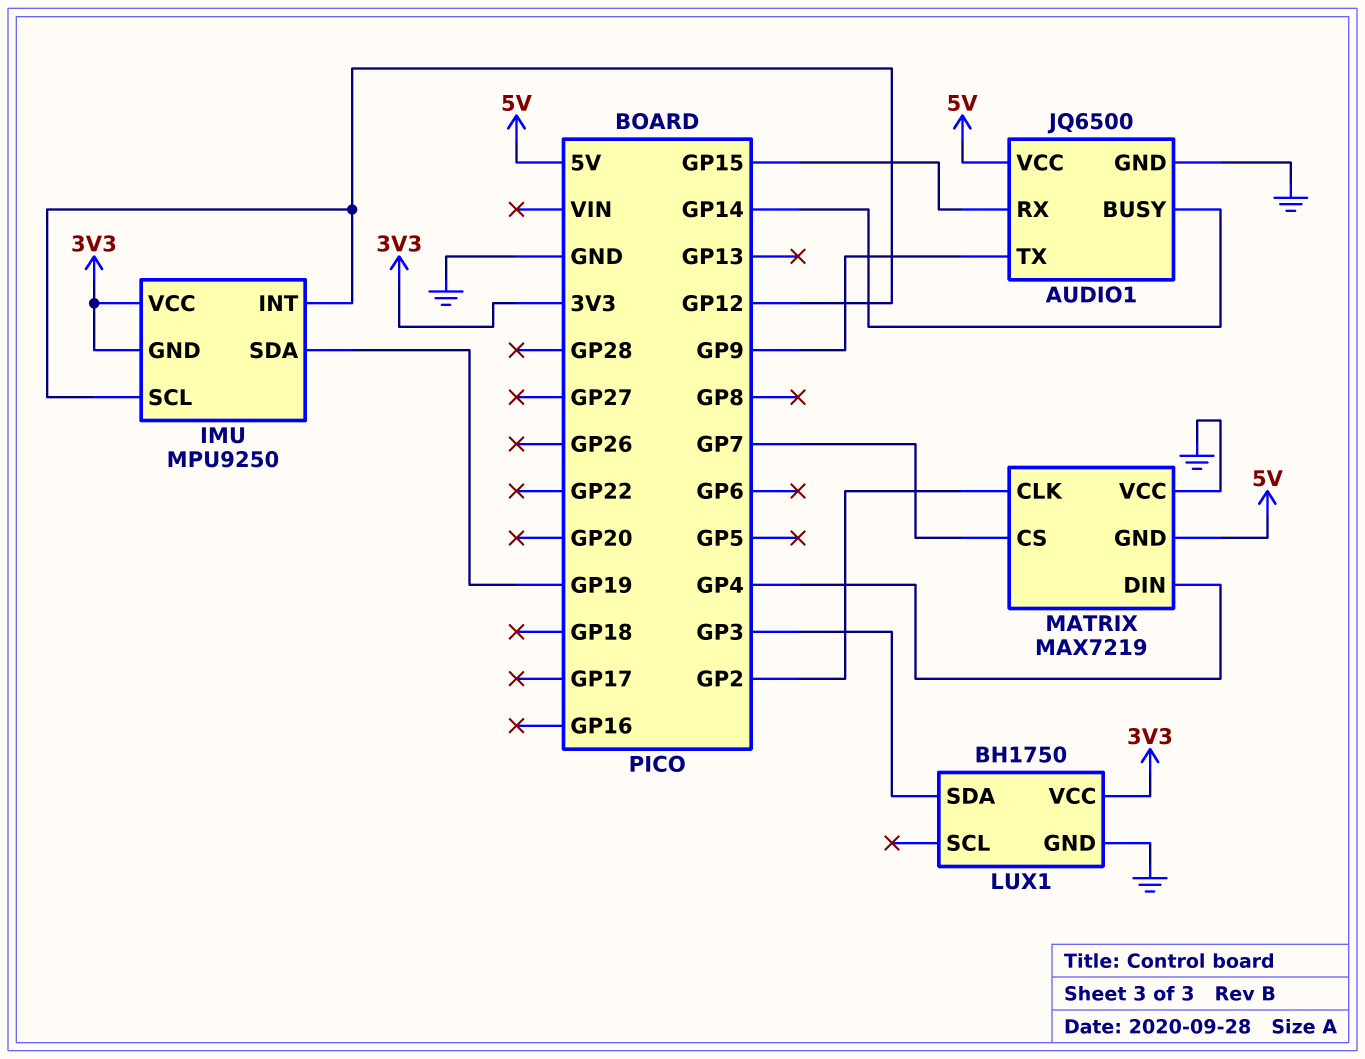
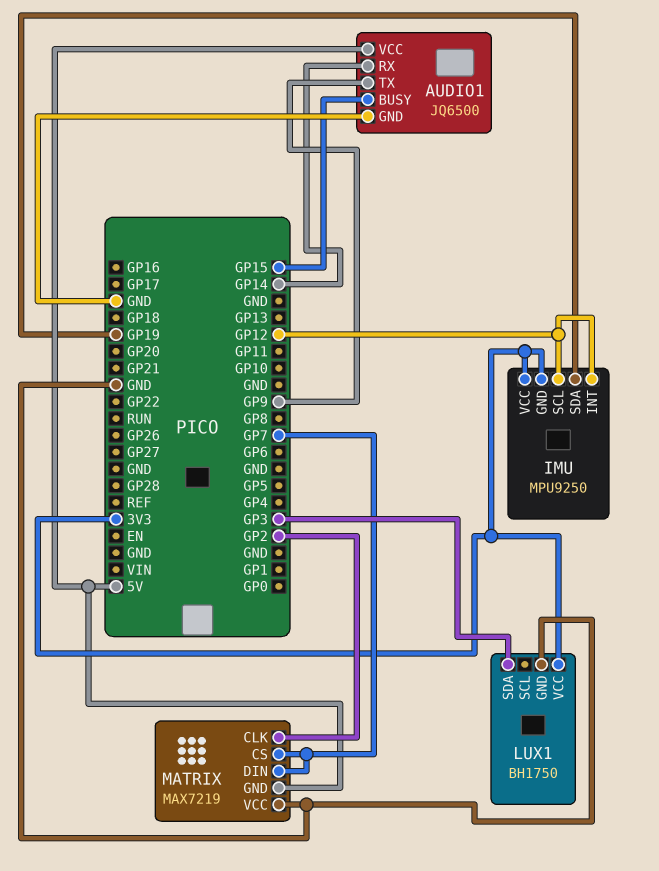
AUDIO1 pin BUSY: GP14 -> GP15
AUDIO1 pin RX: GP15 -> GP14
MATRIX pin DIN: GP4 -> GP7

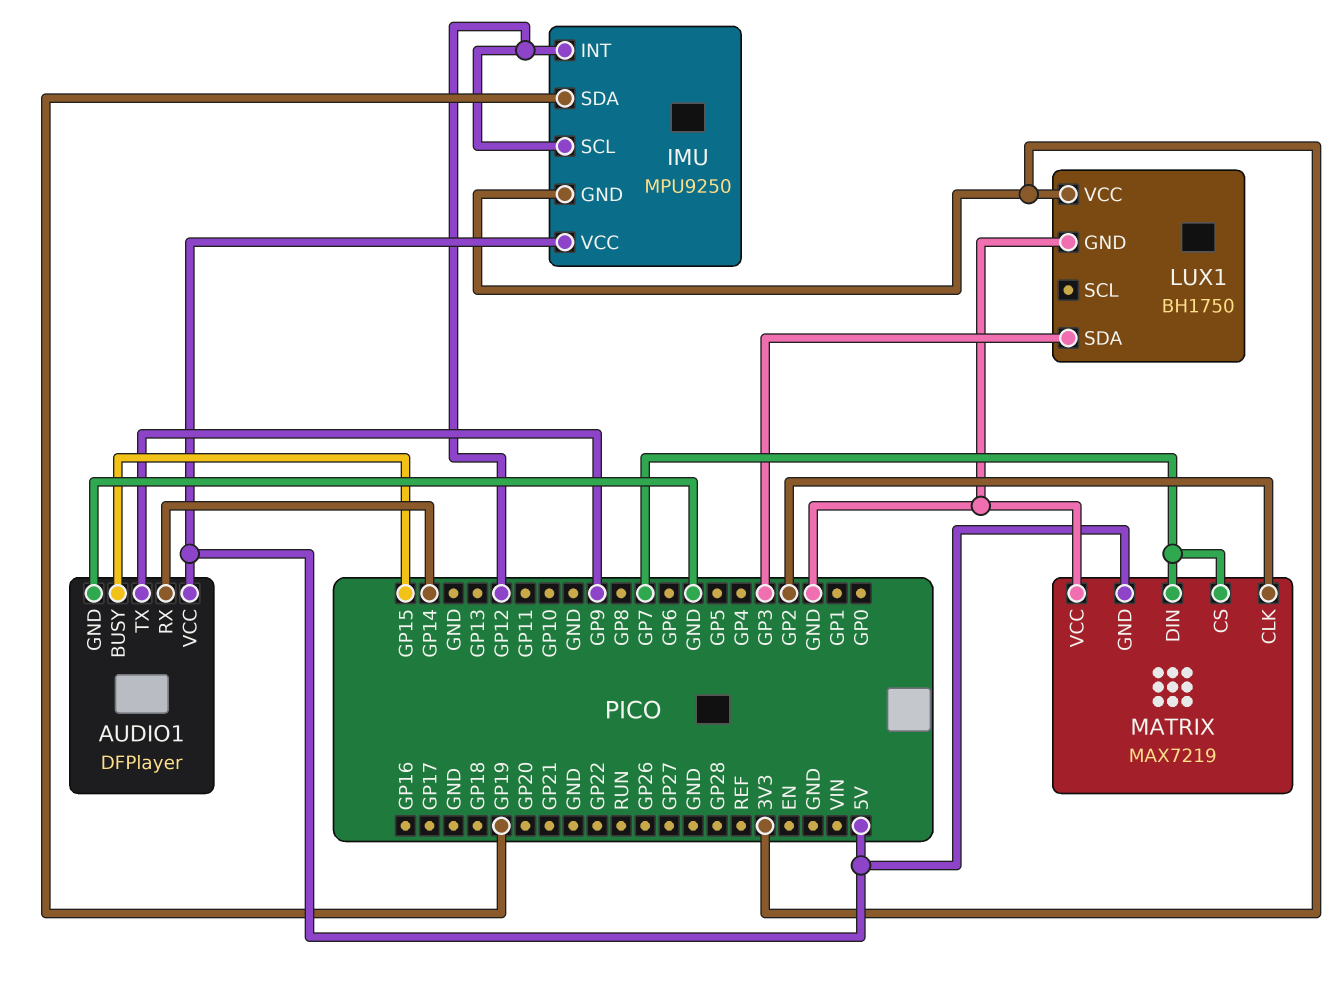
AUDIO1: JQ6500 -> DFPlayer
IMU pin VCC: 3V3 -> 5V

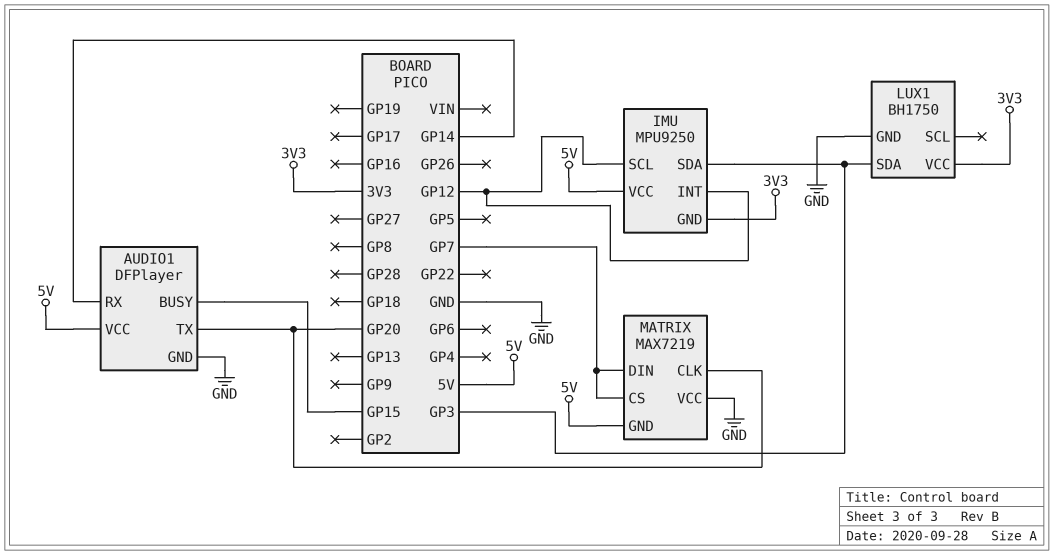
AUDIO1 pin TX: GP9 -> GP20
IMU pin SDA: GP19 -> GP3
MATRIX pin CLK: GP2 -> GP20

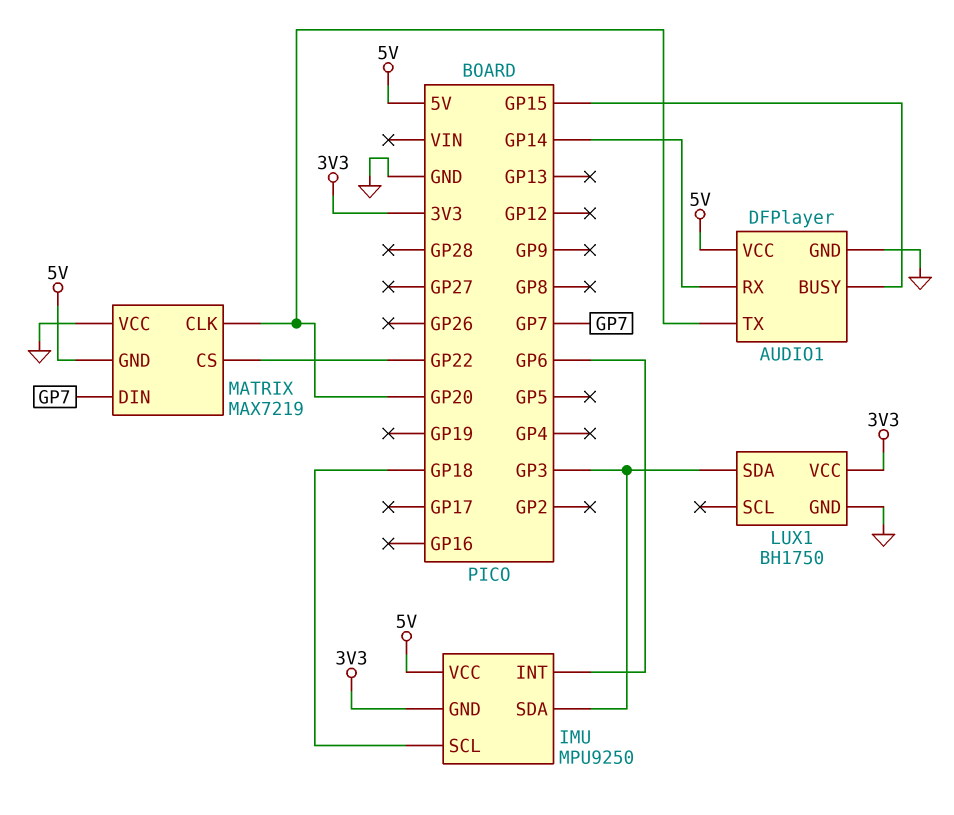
IMU pin INT: GP12 -> GP6
IMU pin SCL: GP12 -> GP18
MATRIX pin CS: GP7 -> GP22

